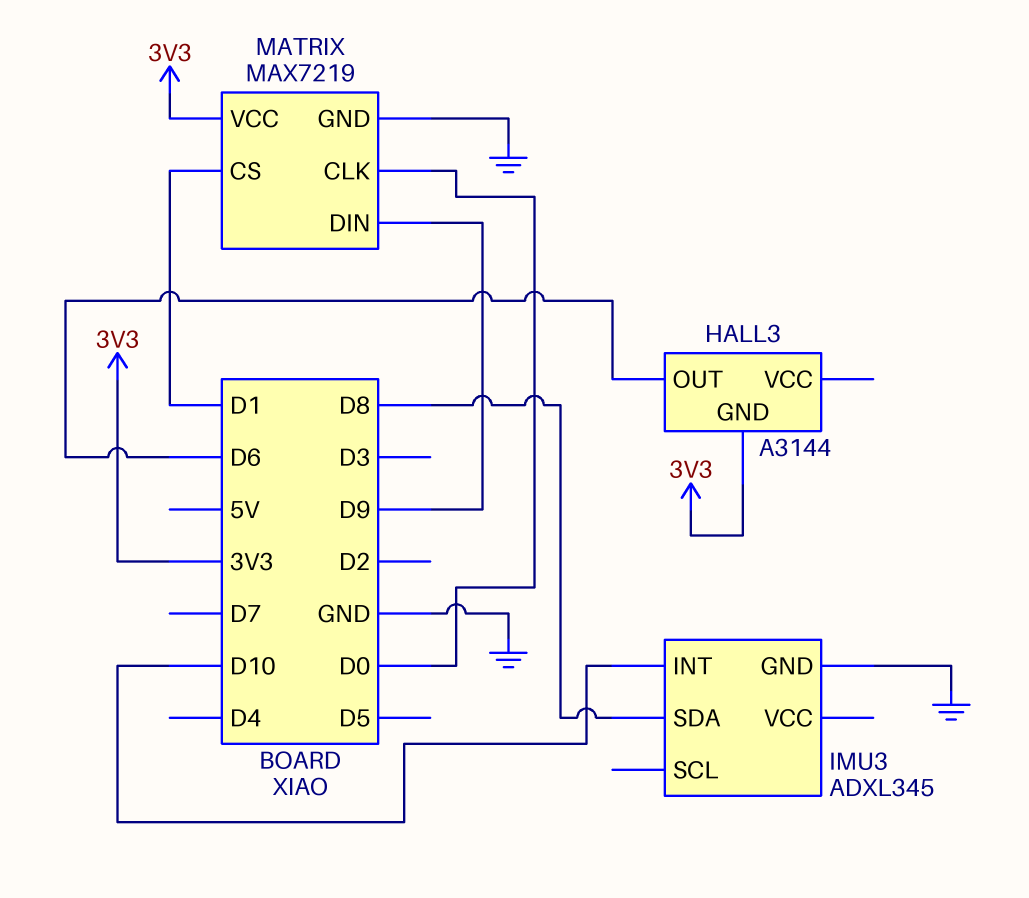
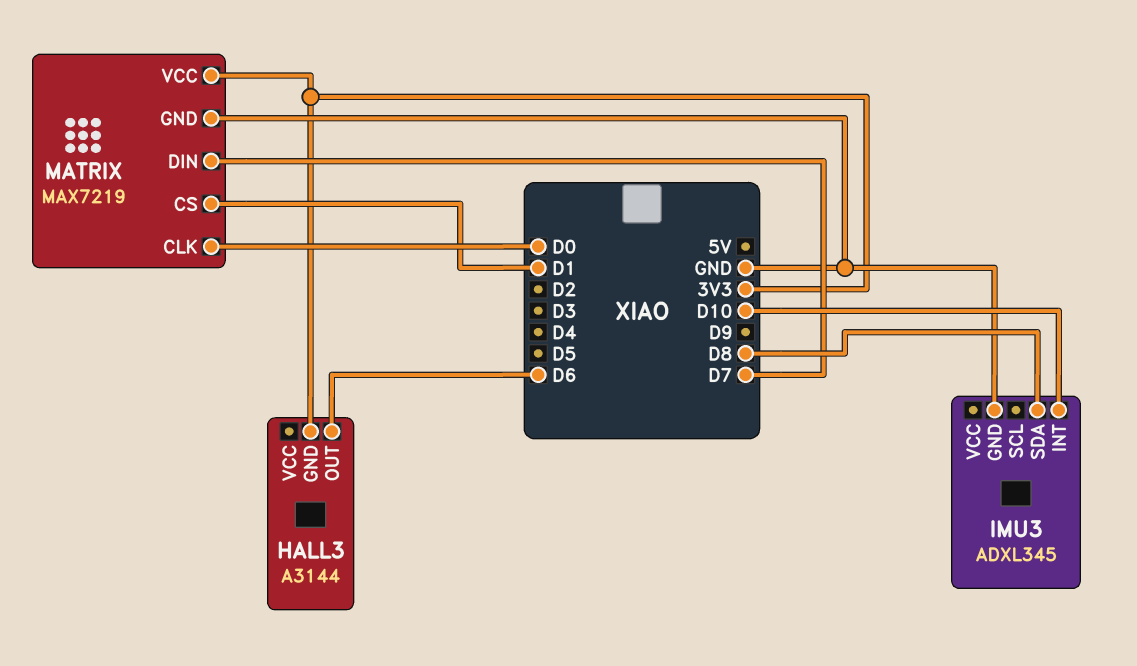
MATRIX pin DIN: D9 -> D7

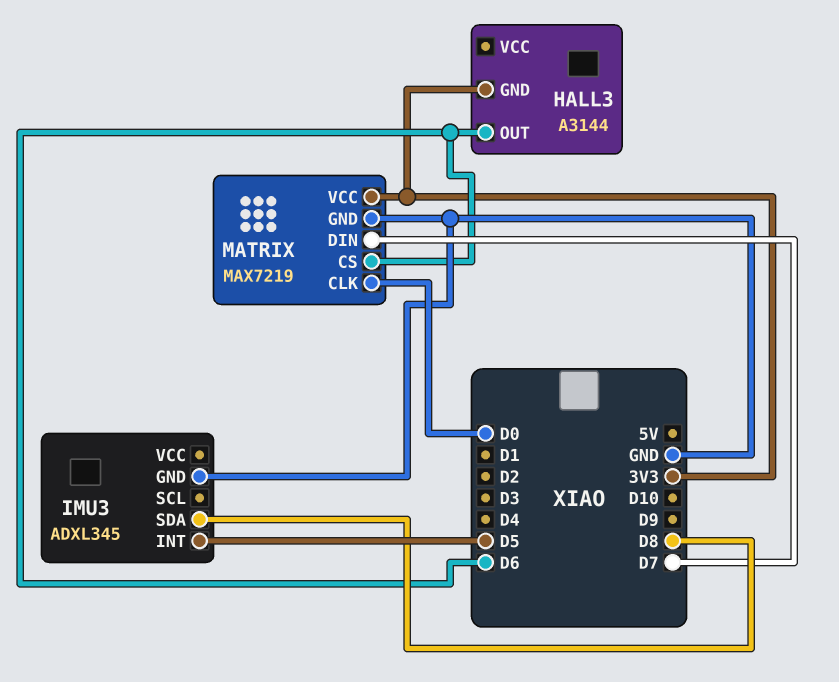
IMU3 pin INT: D10 -> D5
MATRIX pin CS: D1 -> D6

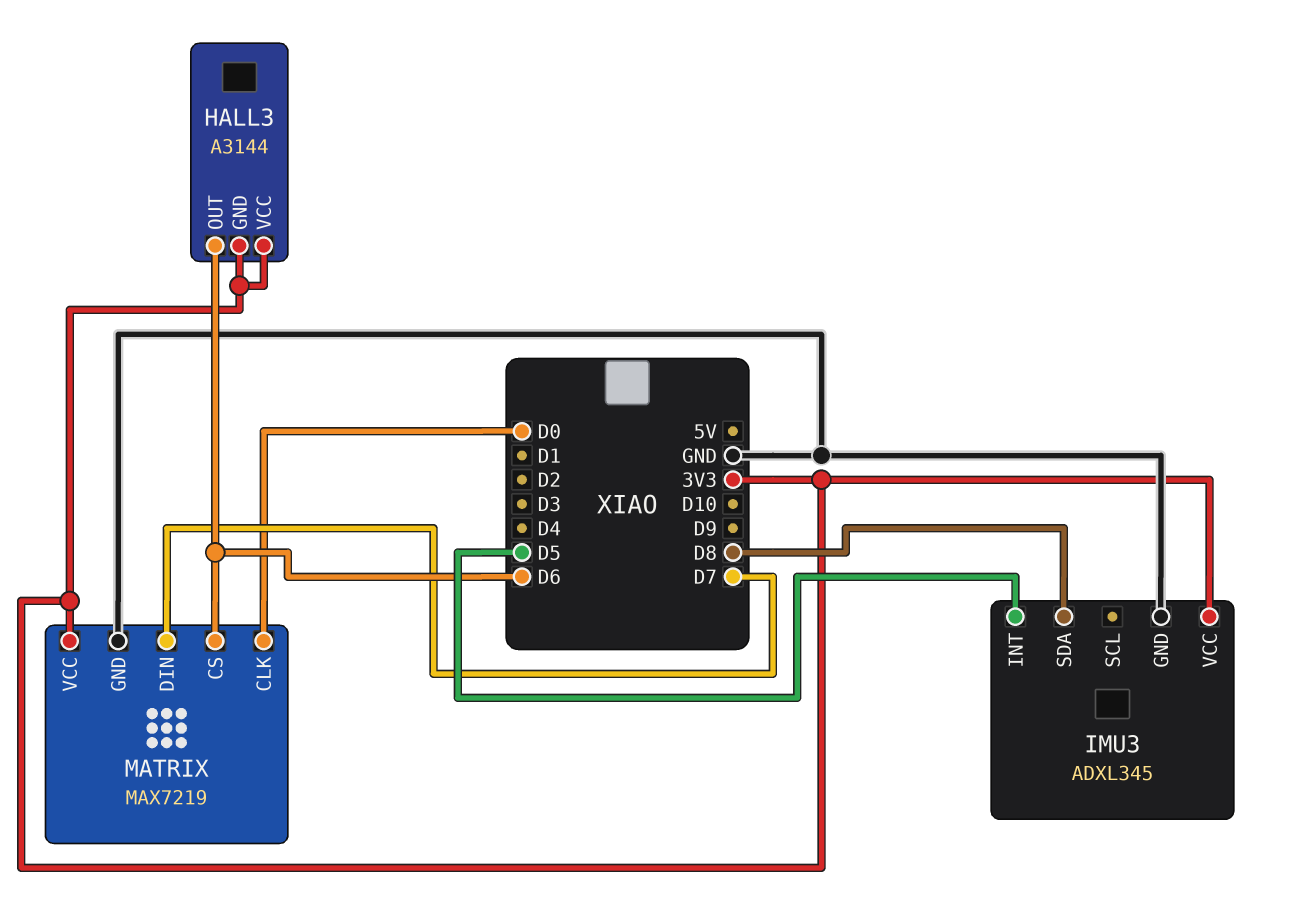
HALL3 pin VCC: none -> 3V3
IMU3 pin VCC: none -> 3V3

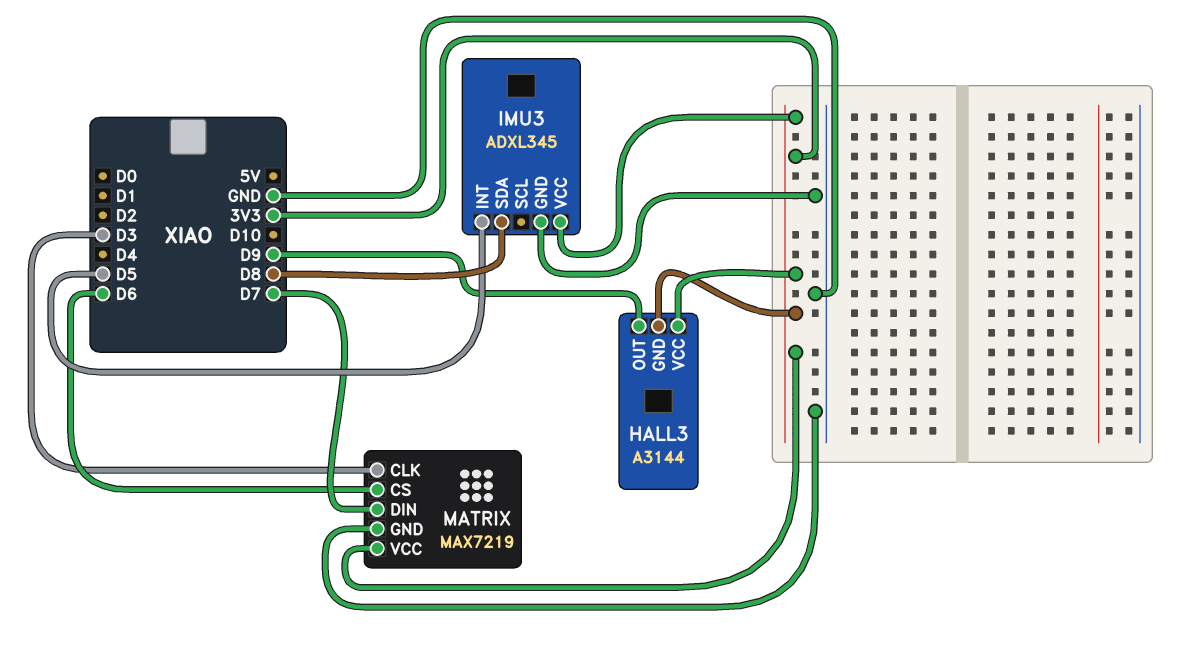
HALL3 pin OUT: D6 -> D9
MATRIX pin CLK: D0 -> D3

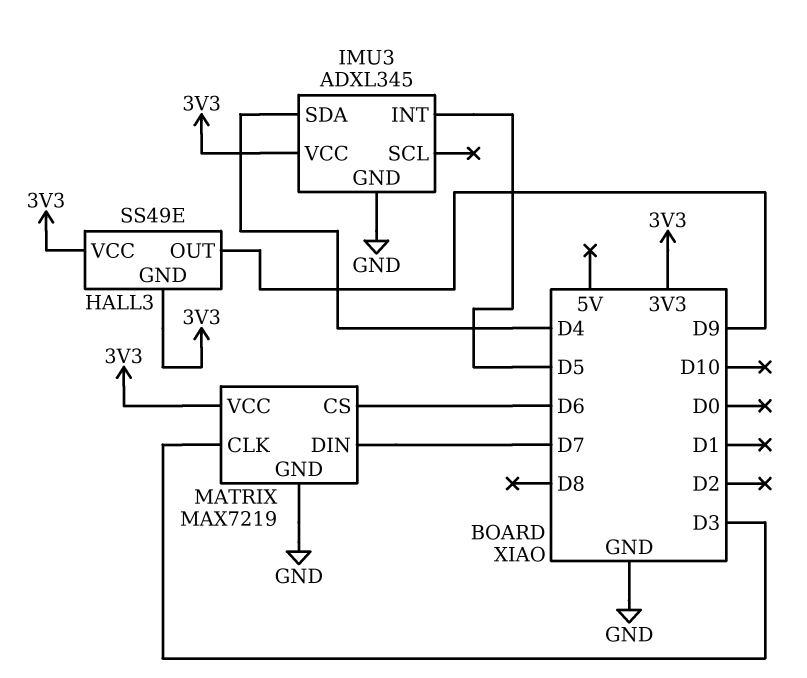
HALL3: A3144 -> SS49E
IMU3 pin SDA: D8 -> D4

